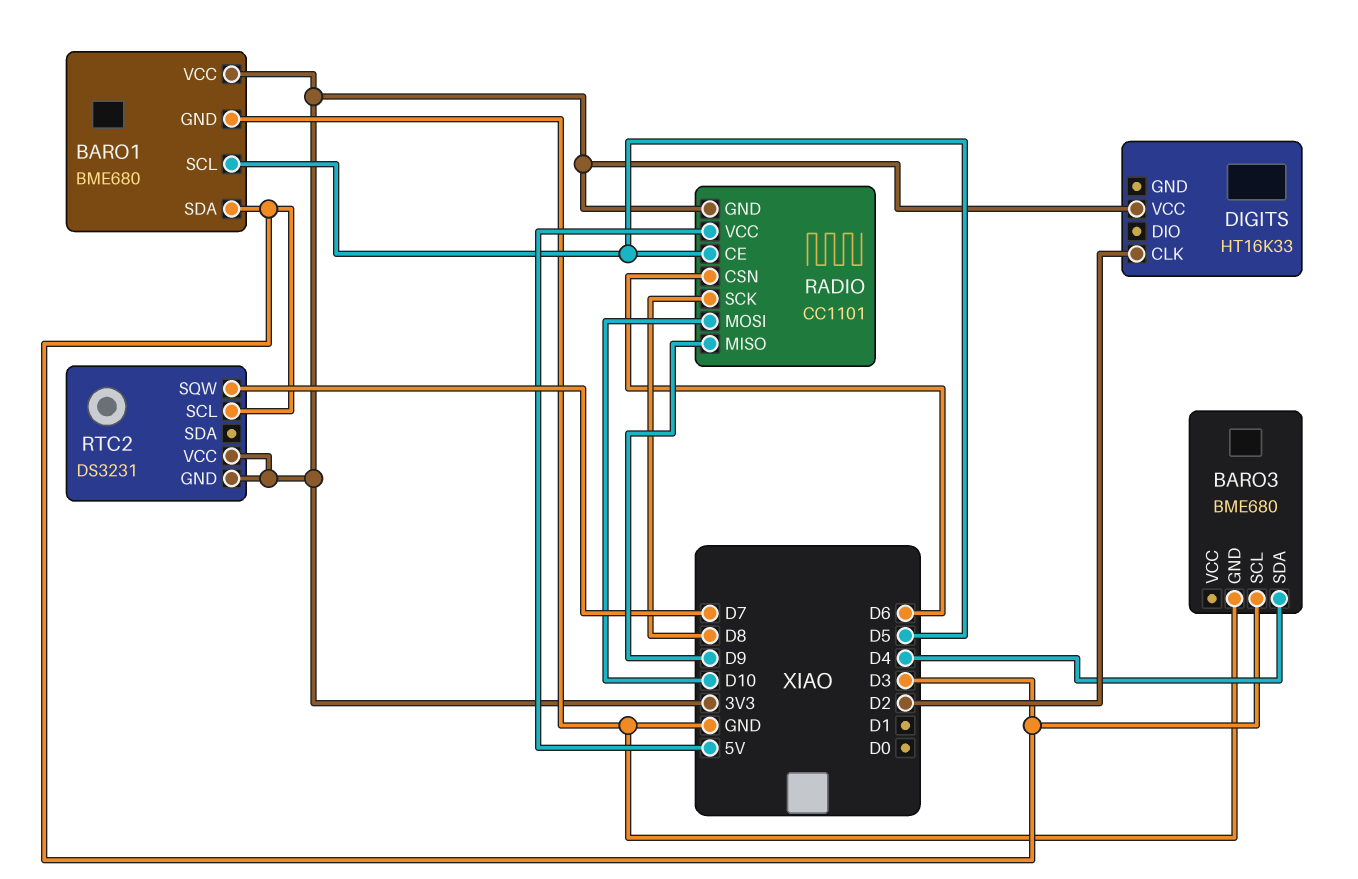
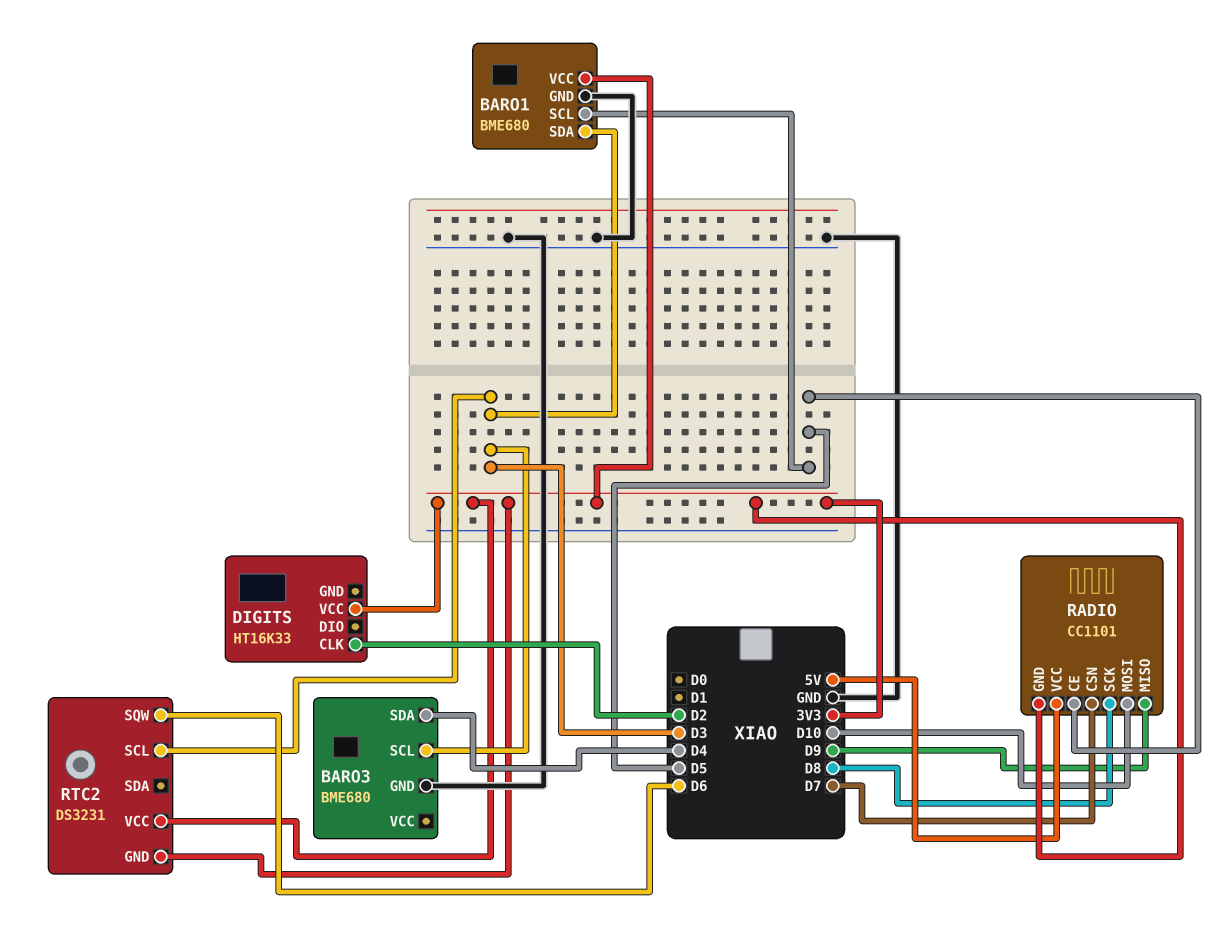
RADIO pin CSN: D6 -> D7
RTC2 pin SQW: D7 -> D6

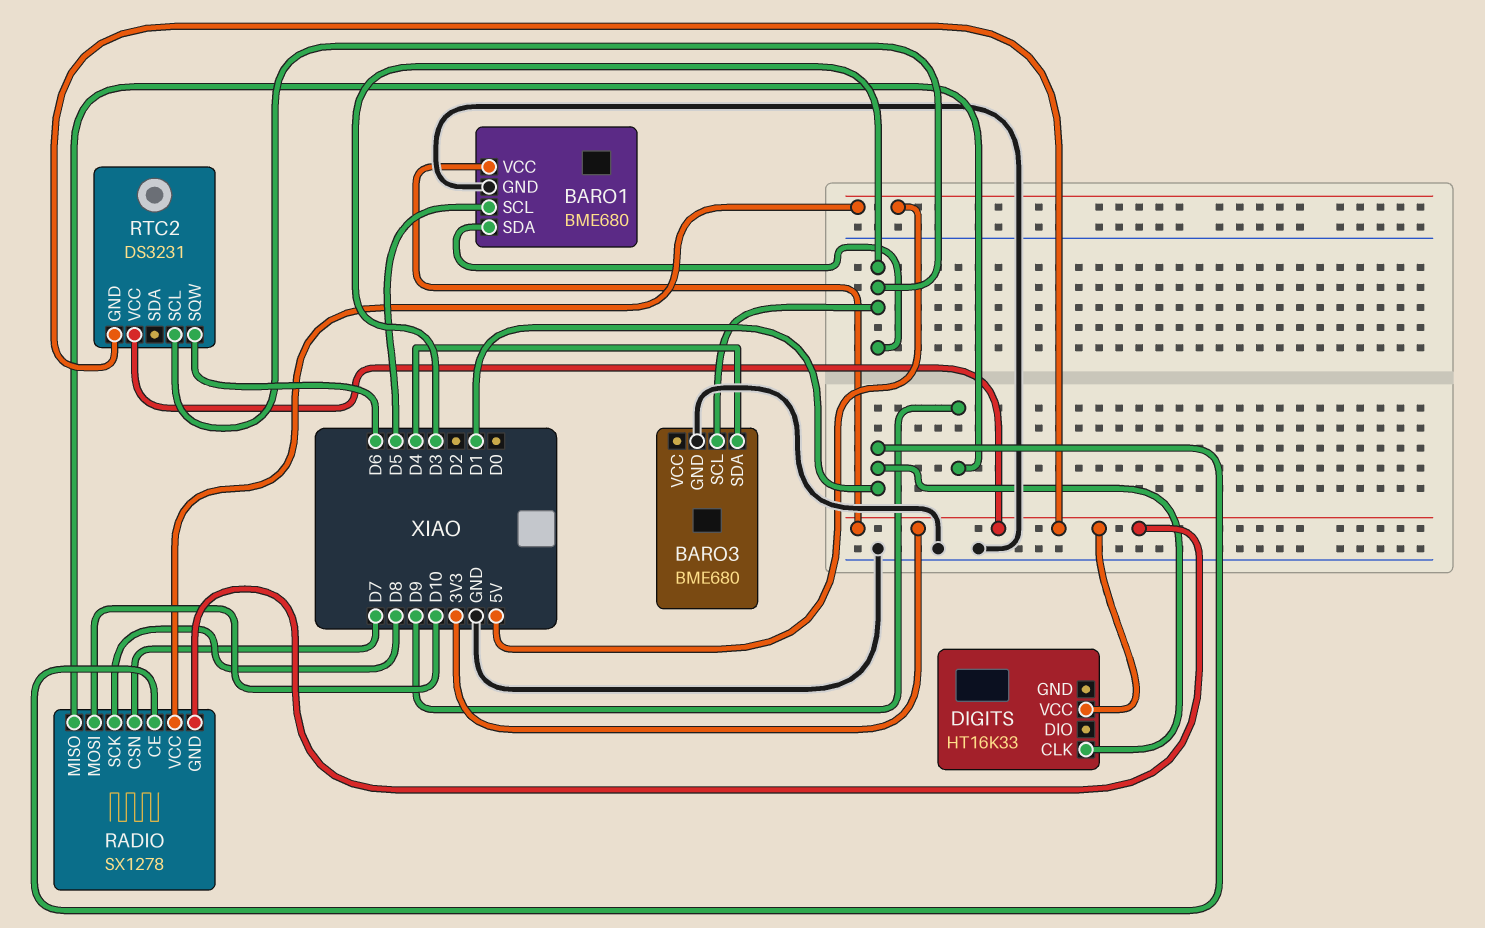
DIGITS pin CLK: D2 -> D1
RADIO: CC1101 -> SX1278
RADIO pin CE: D5 -> D1

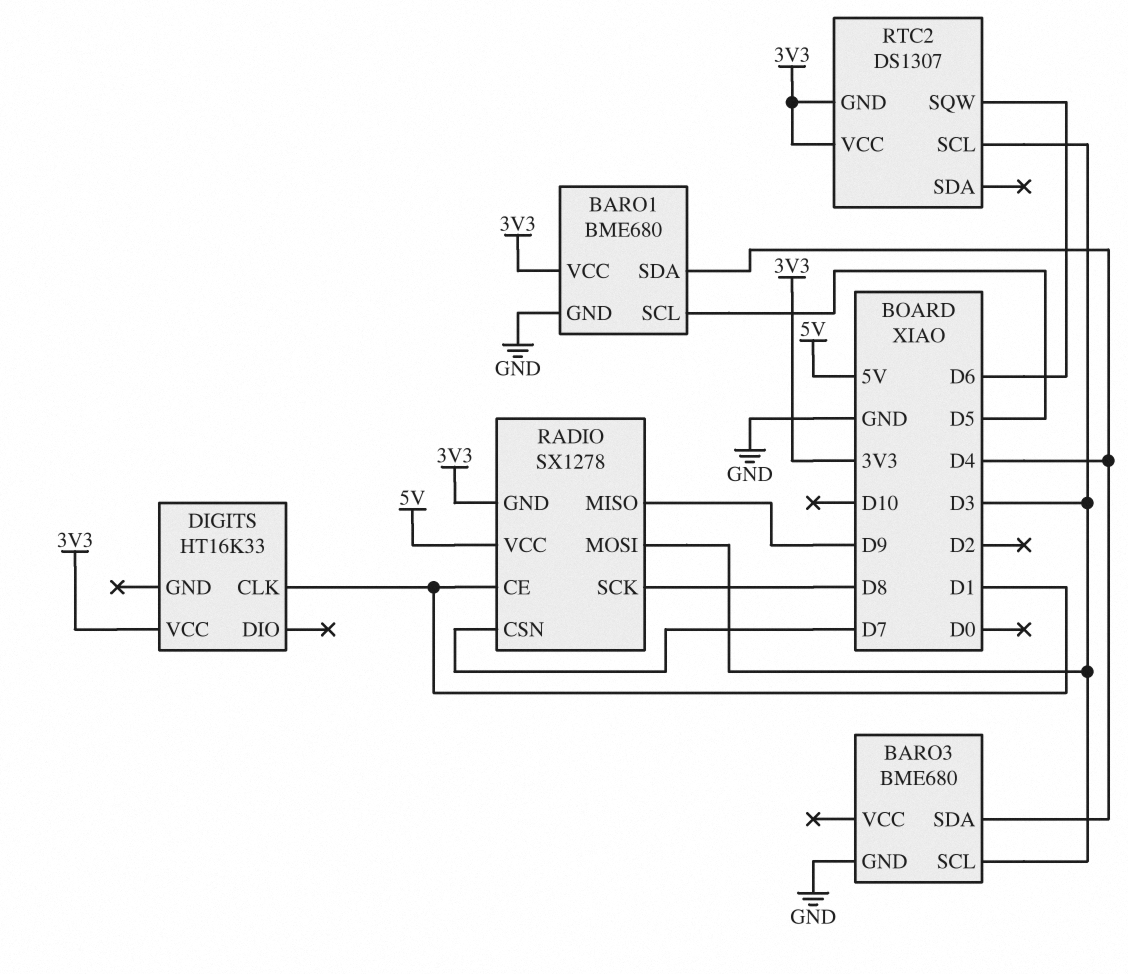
BARO1 pin SDA: D3 -> D4
RADIO pin MOSI: D10 -> D3
RTC2: DS3231 -> DS1307

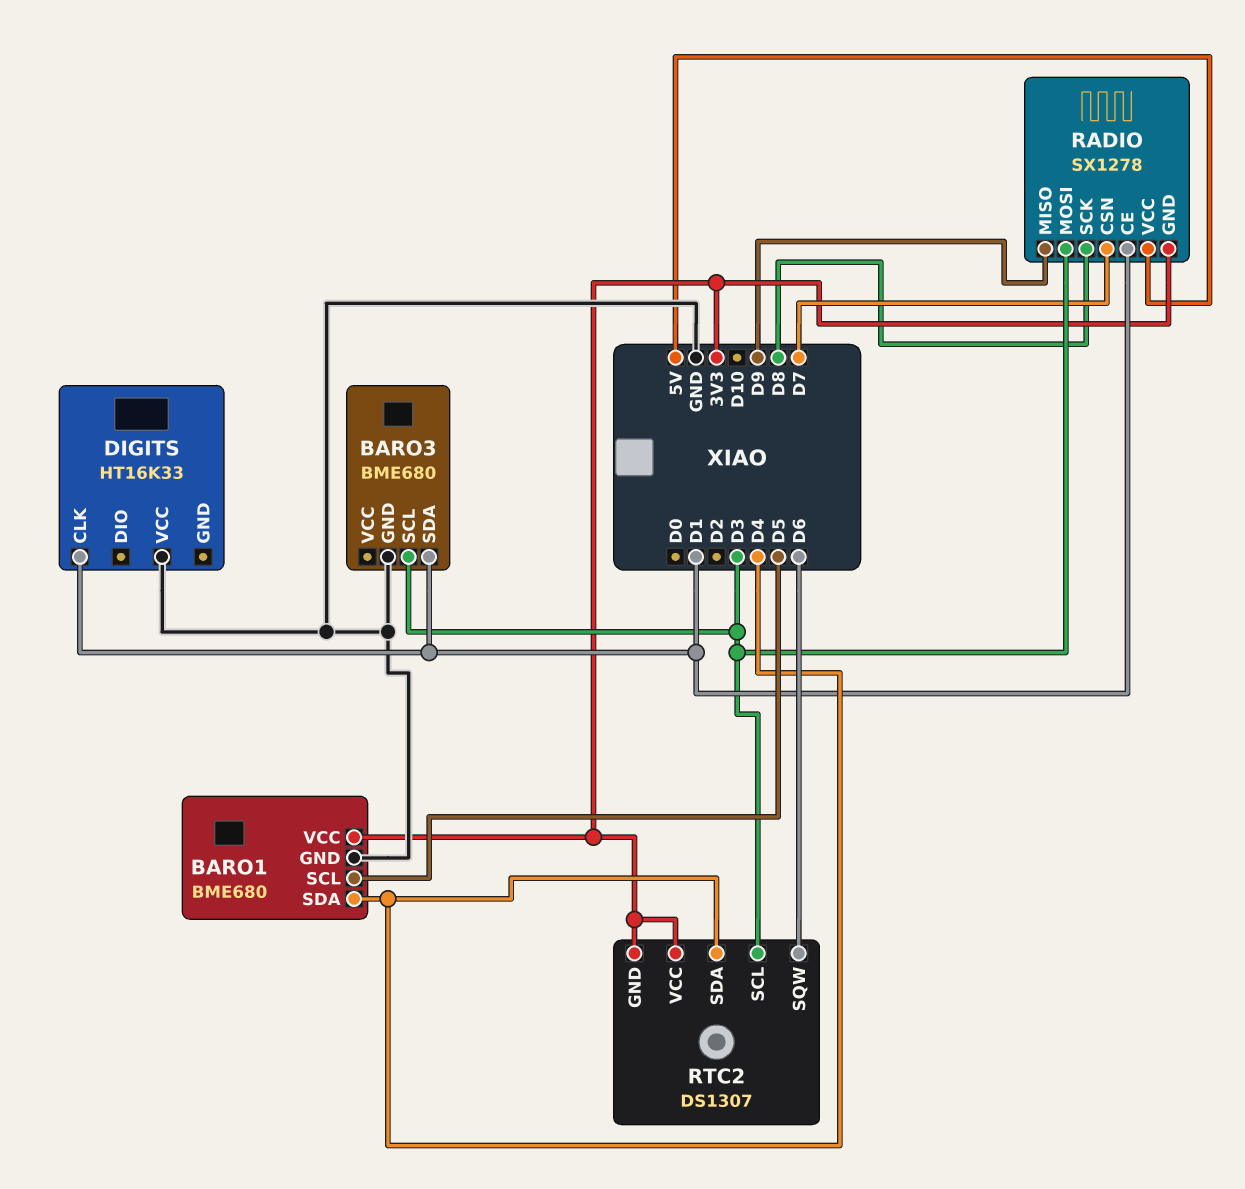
BARO3 pin SDA: D4 -> D1
DIGITS pin VCC: 3V3 -> GND
RTC2 pin SDA: none -> D4

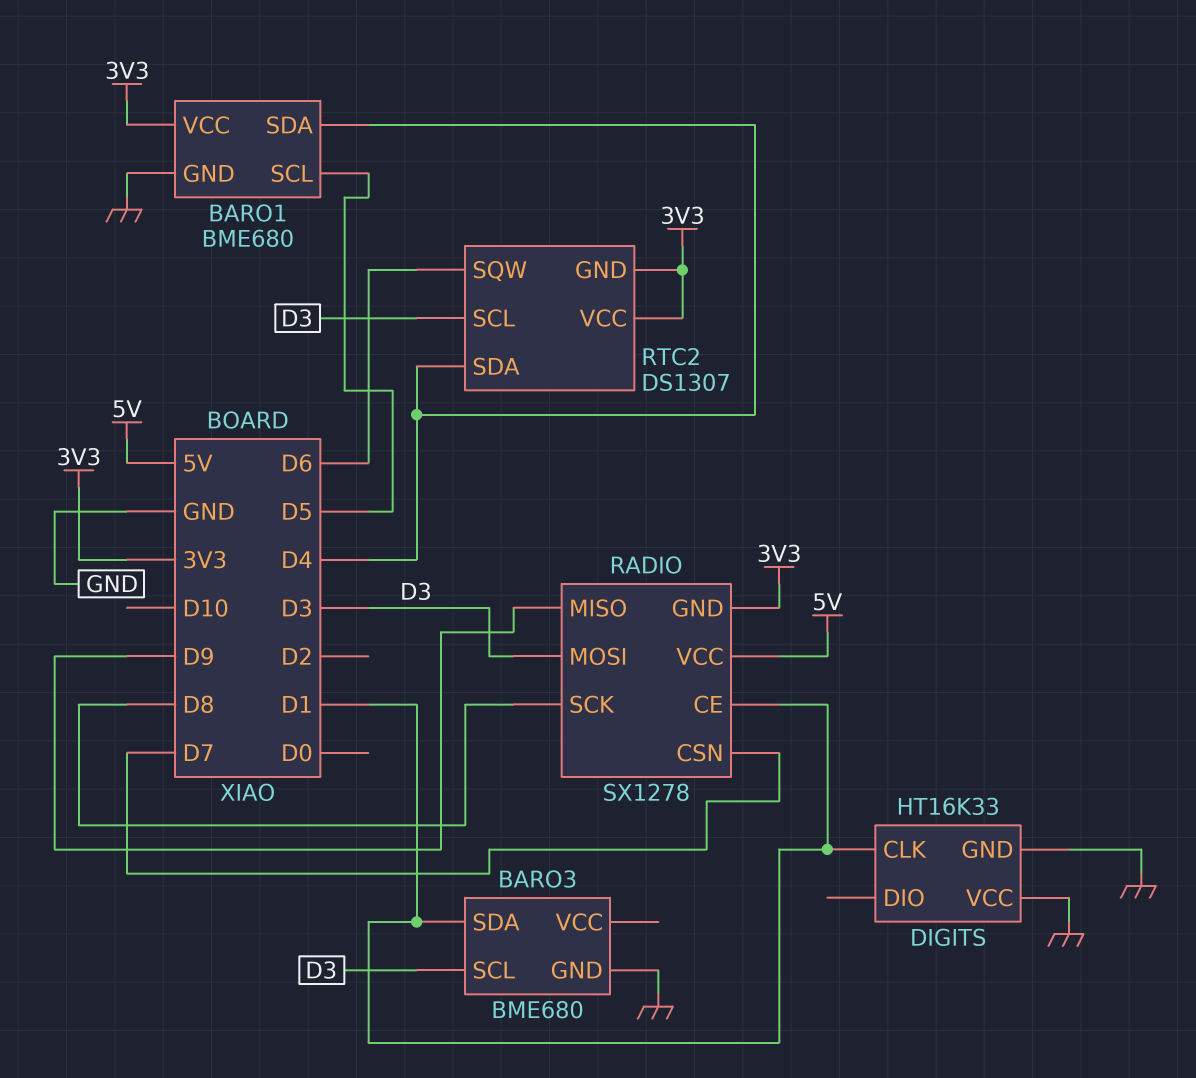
DIGITS pin GND: none -> GND

